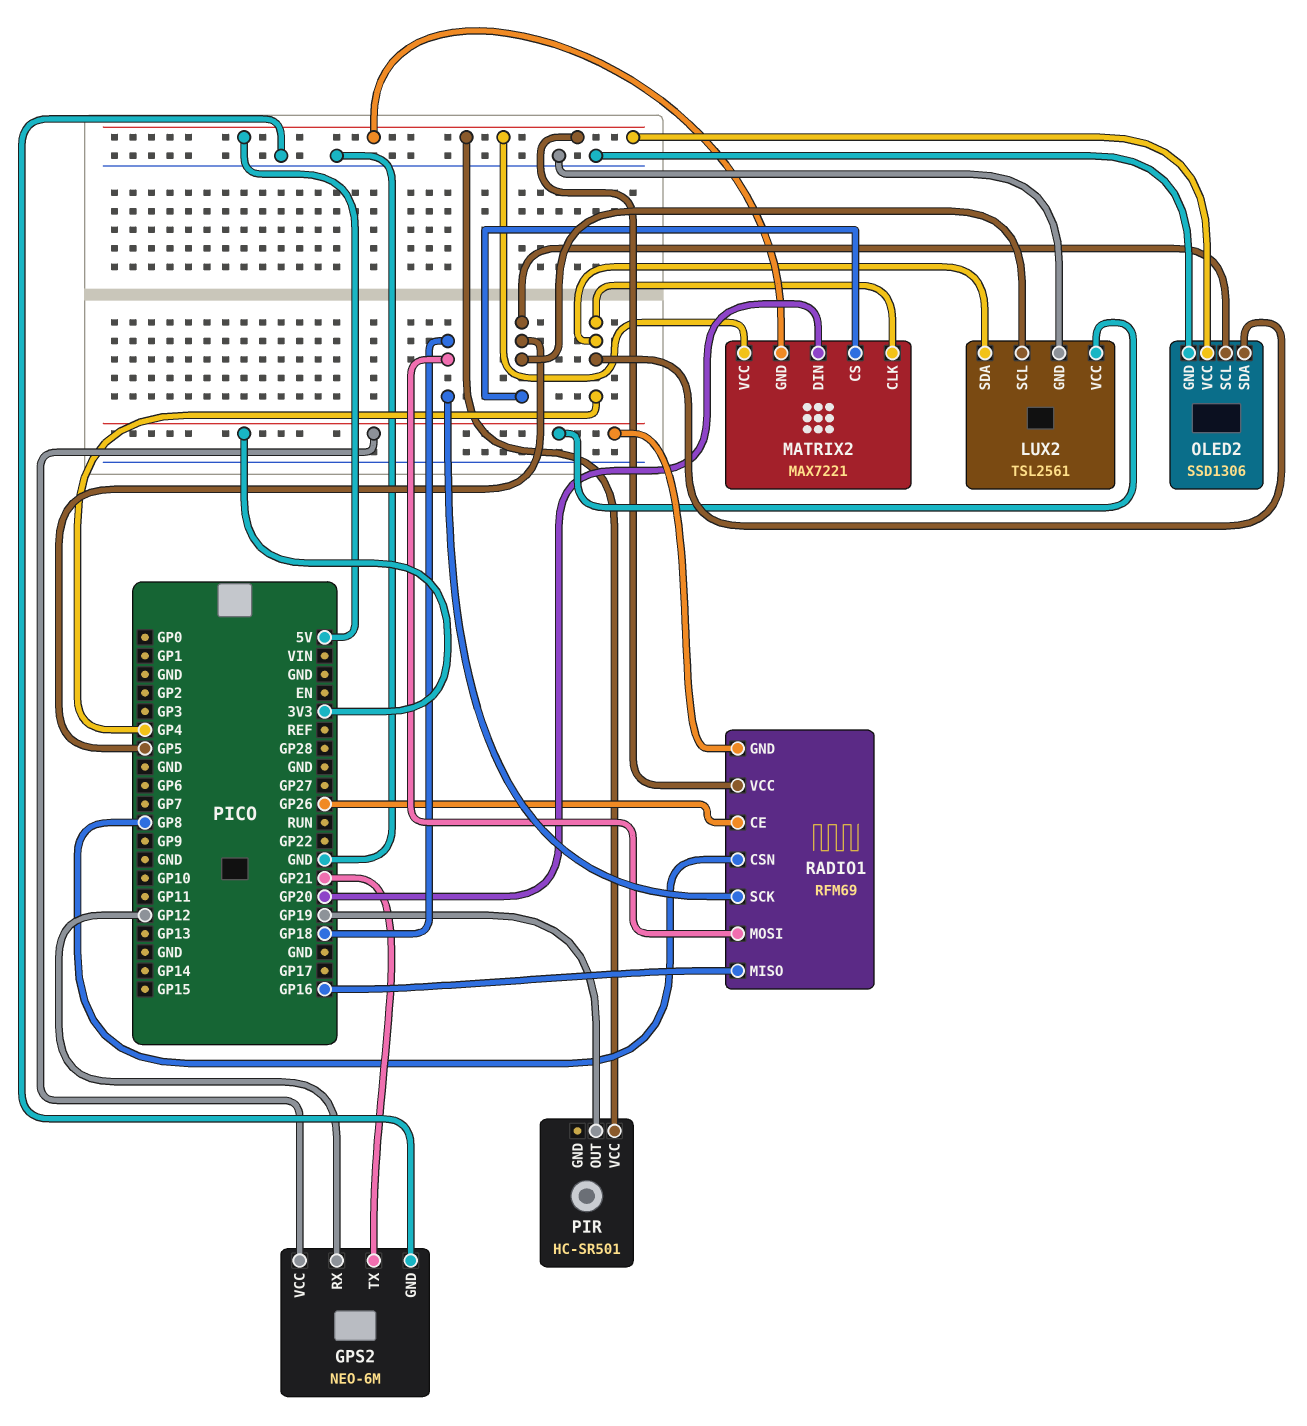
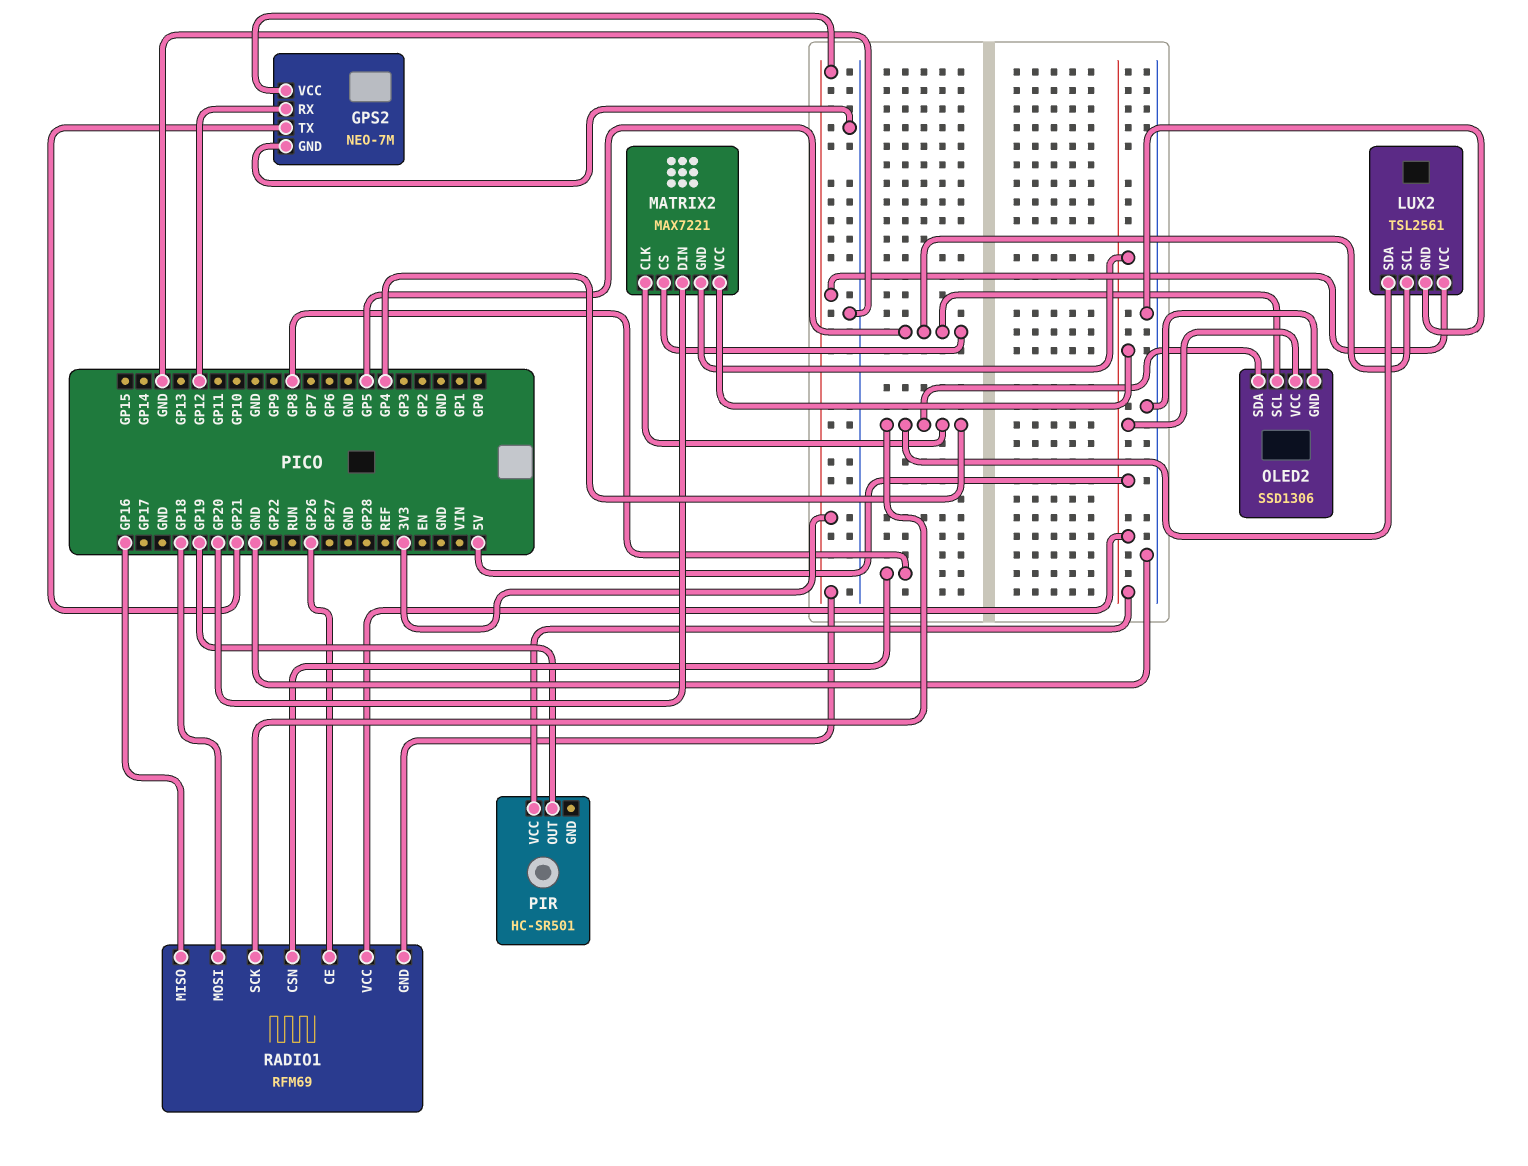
GPS2: NEO-6M -> NEO-7M
RADIO1 pin SCK: GP18 -> GP4

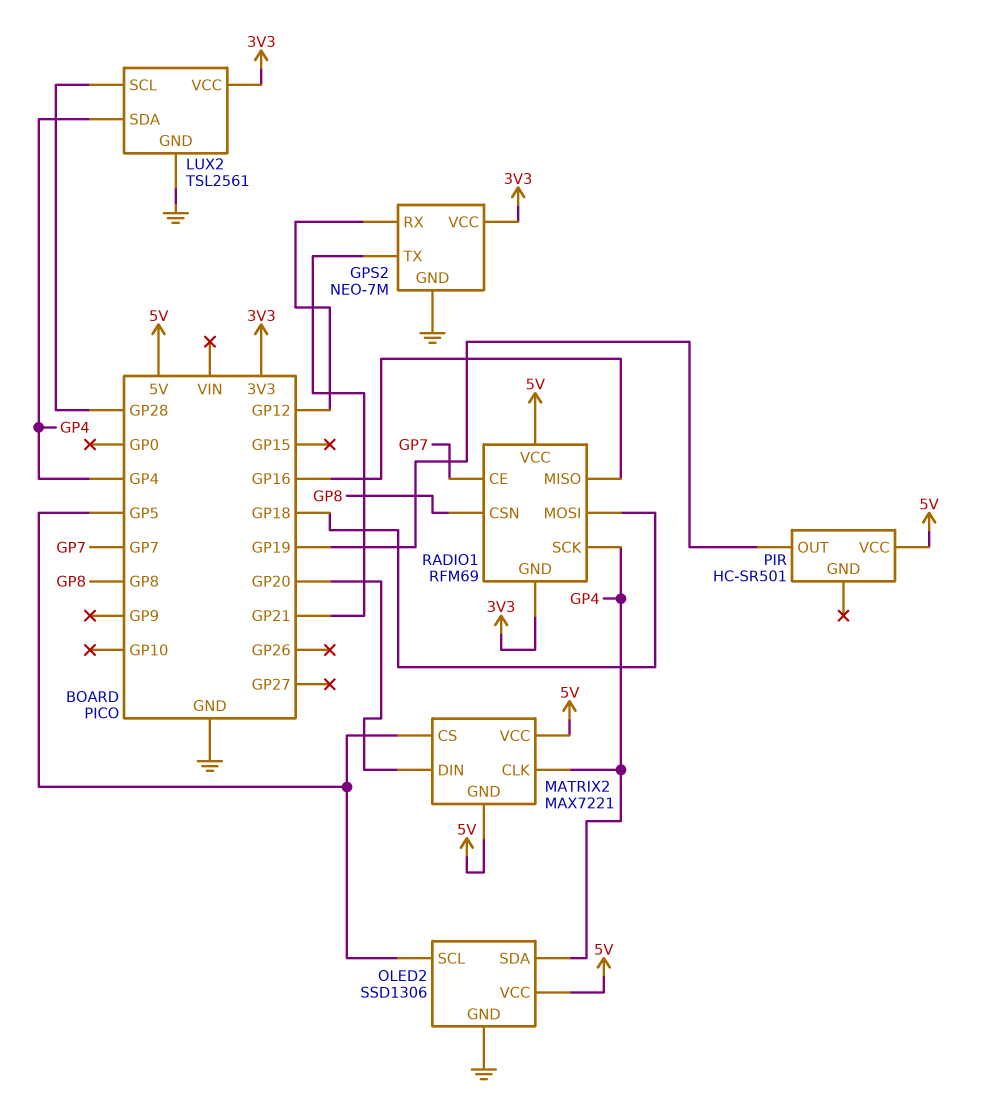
LUX2 pin SCL: GP5 -> GP28
RADIO1 pin CE: GP26 -> GP7

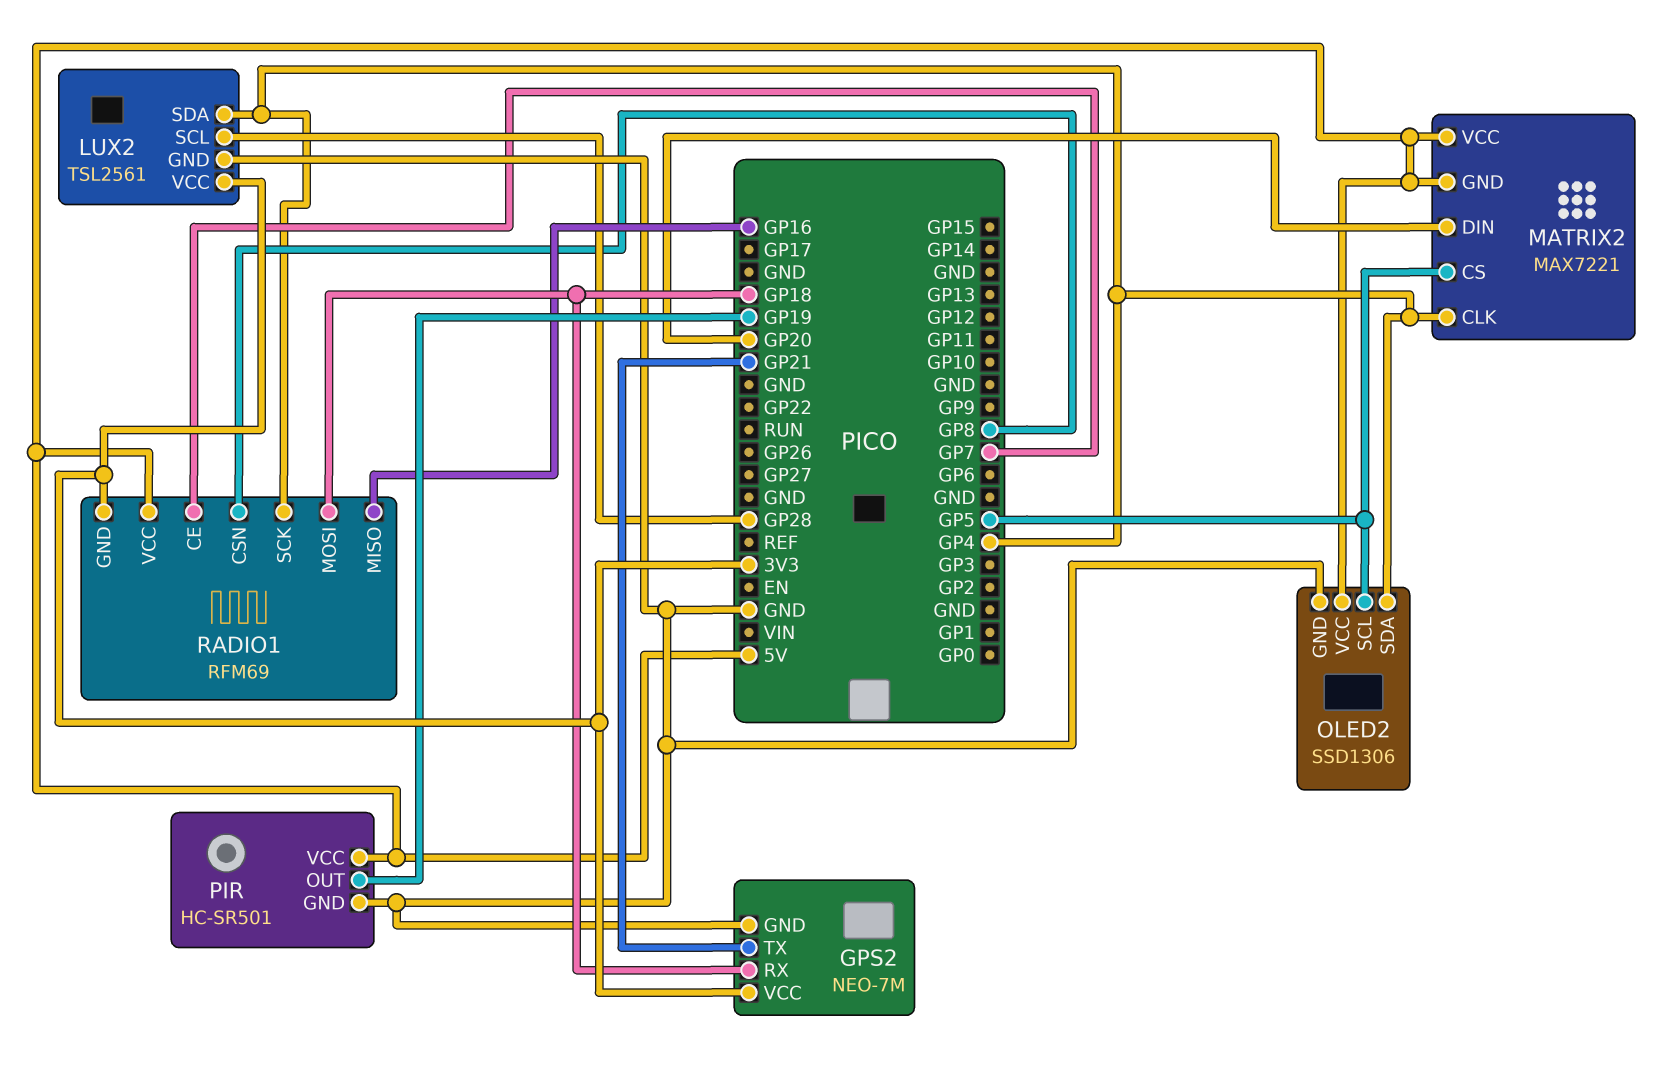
GPS2 pin RX: GP12 -> GP18
PIR pin GND: none -> GND

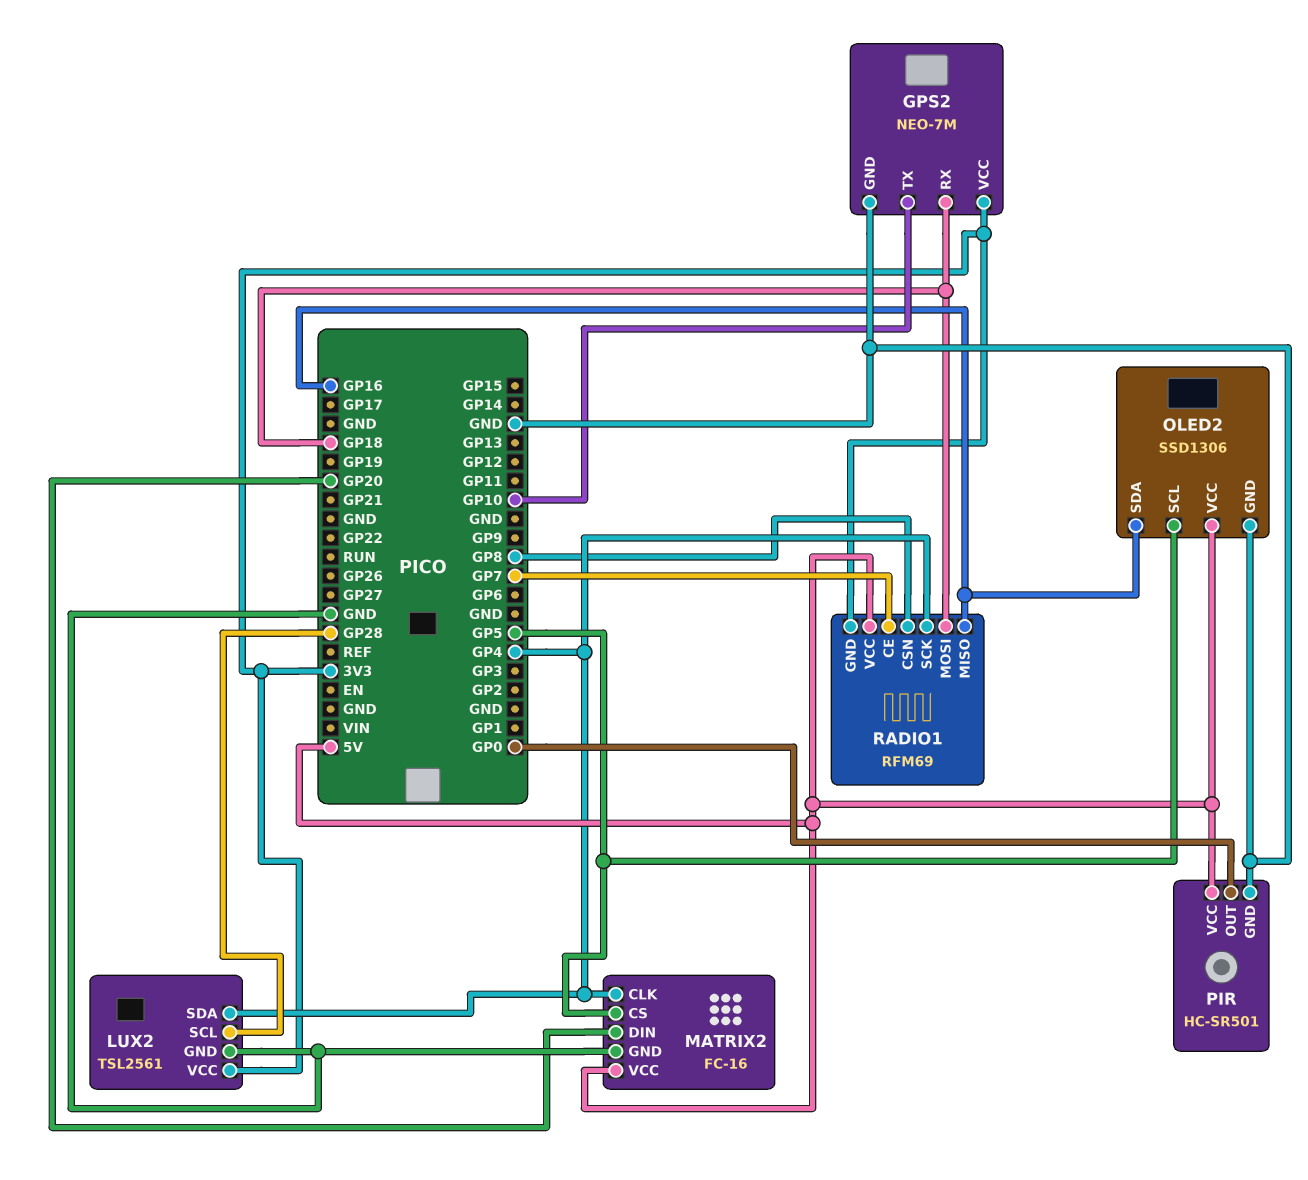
GPS2 pin TX: GP21 -> GP10
MATRIX2: MAX7221 -> FC-16
MATRIX2 pin GND: 5V -> GND
OLED2 pin SDA: GP4 -> GP16
PIR pin OUT: GP19 -> GP0

